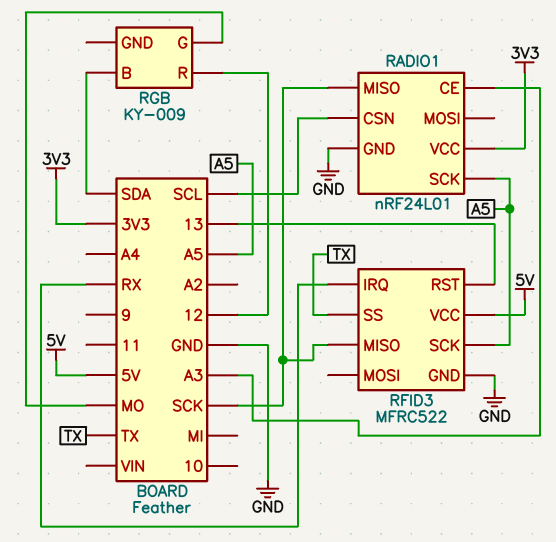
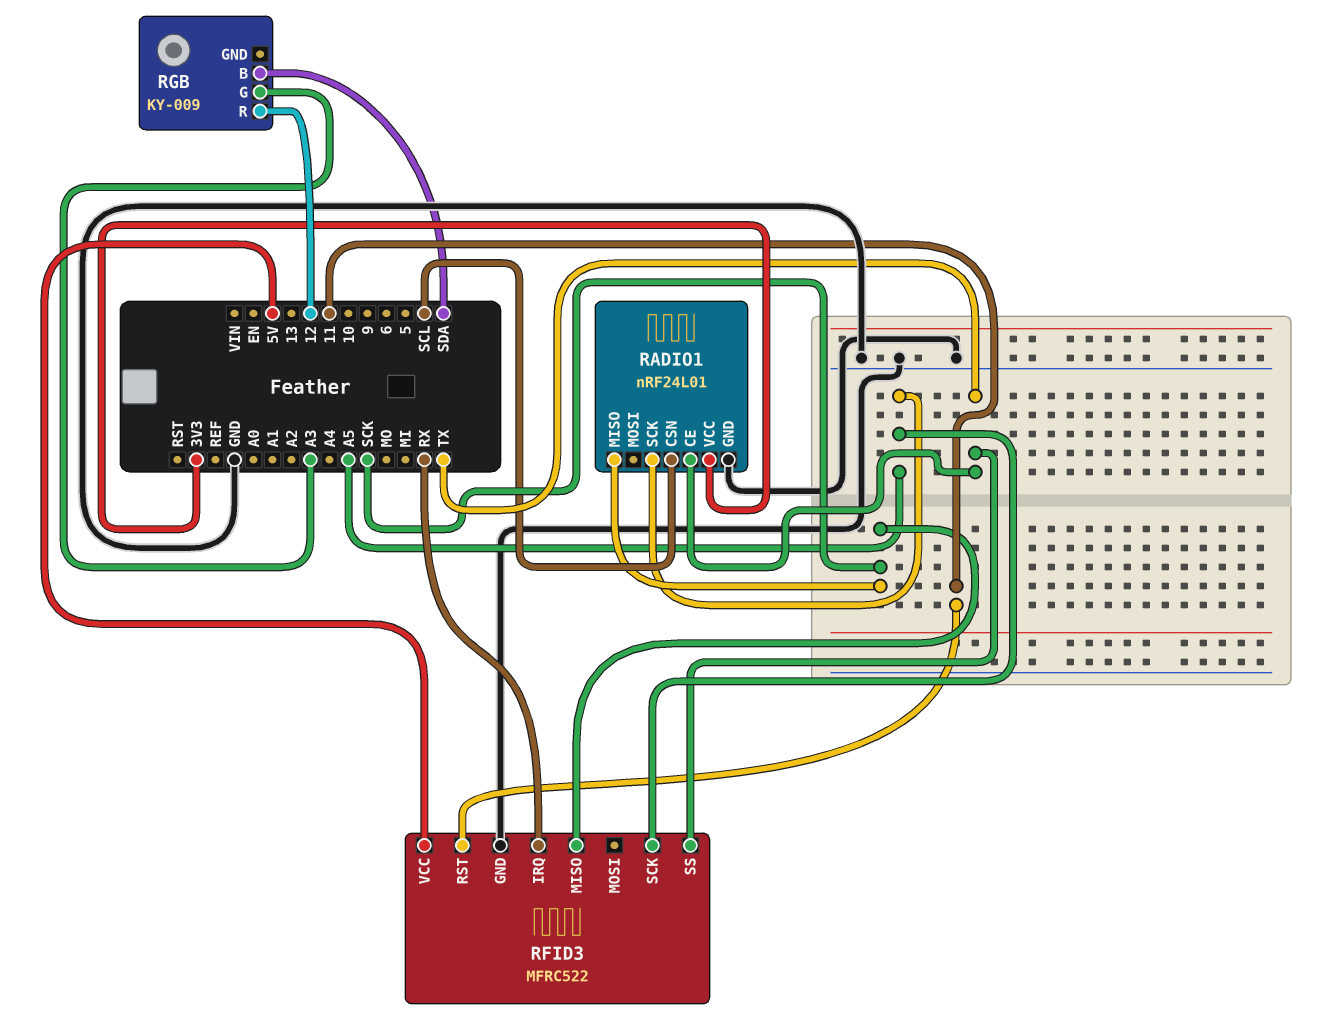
RADIO1 pin CE: A3 -> TX
RFID3 pin RST: 13 -> 11
RGB pin G: MO -> A3

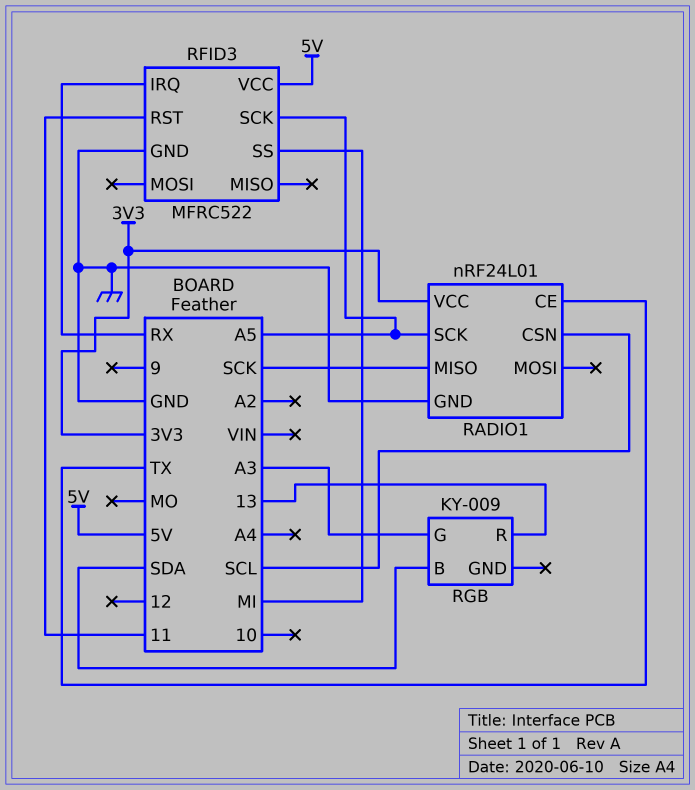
RFID3 pin MISO: SCK -> none
RFID3 pin SS: TX -> MI
RGB pin R: 12 -> 13

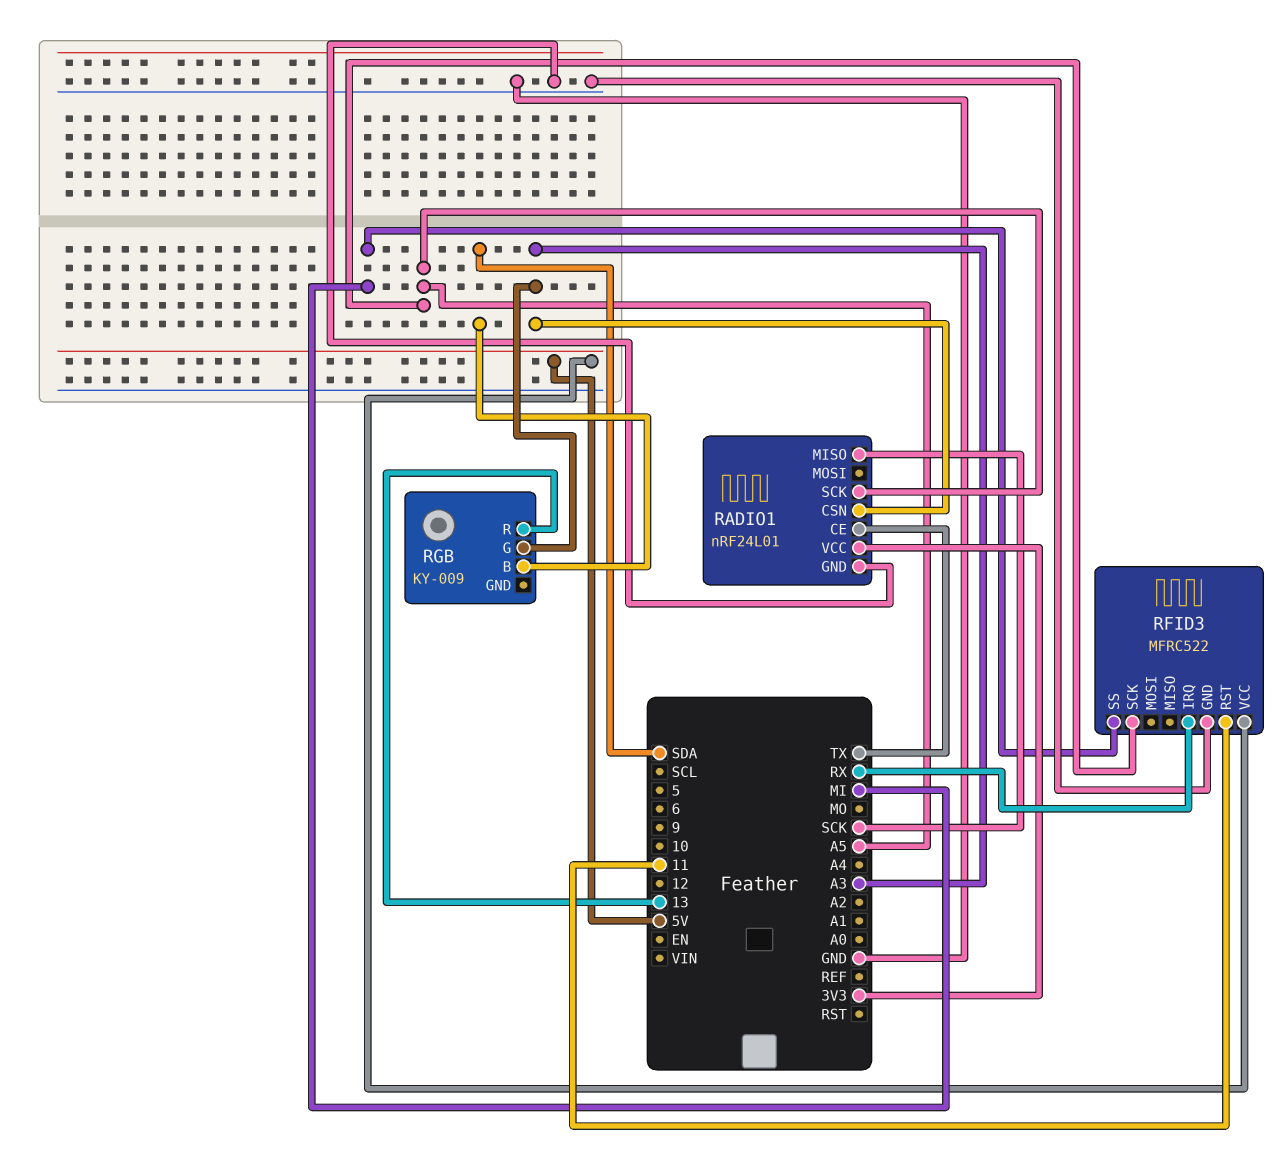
RADIO1 pin CSN: SCL -> A3

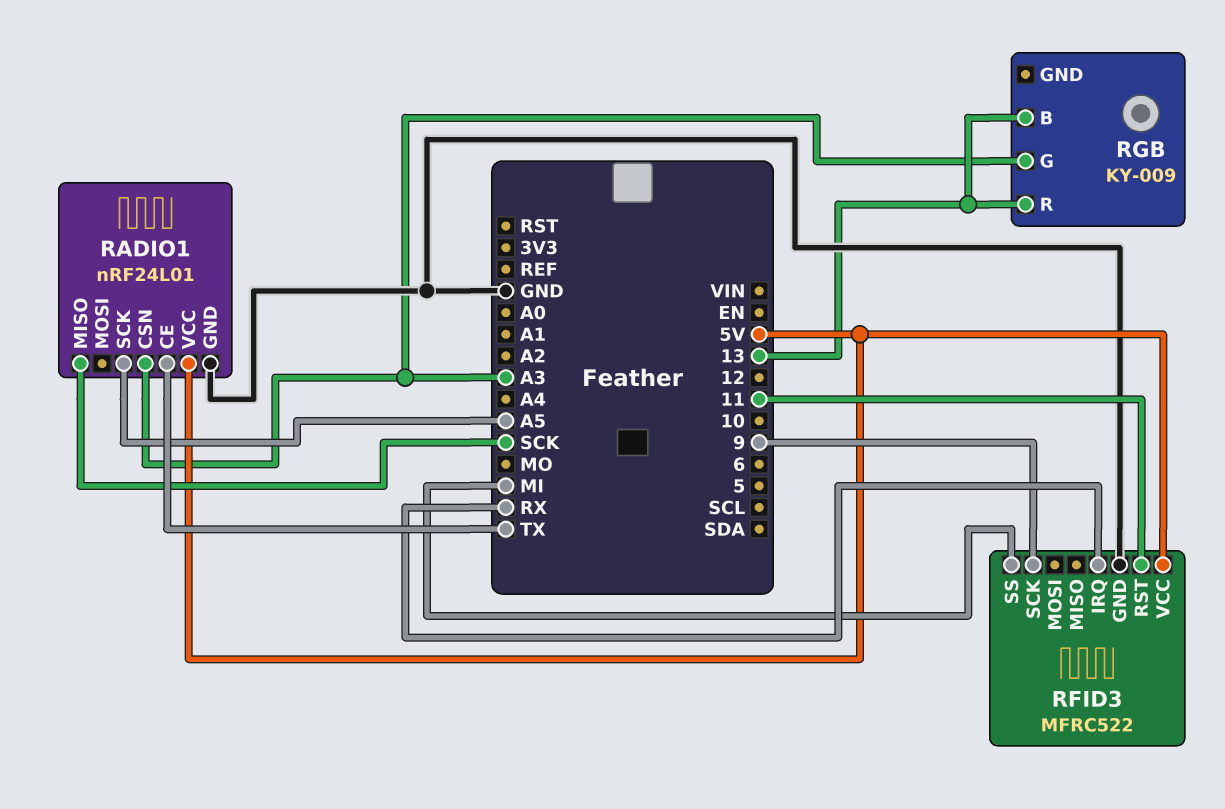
RADIO1 pin VCC: 3V3 -> 5V
RFID3 pin SCK: A5 -> 9
RGB pin B: SDA -> 13

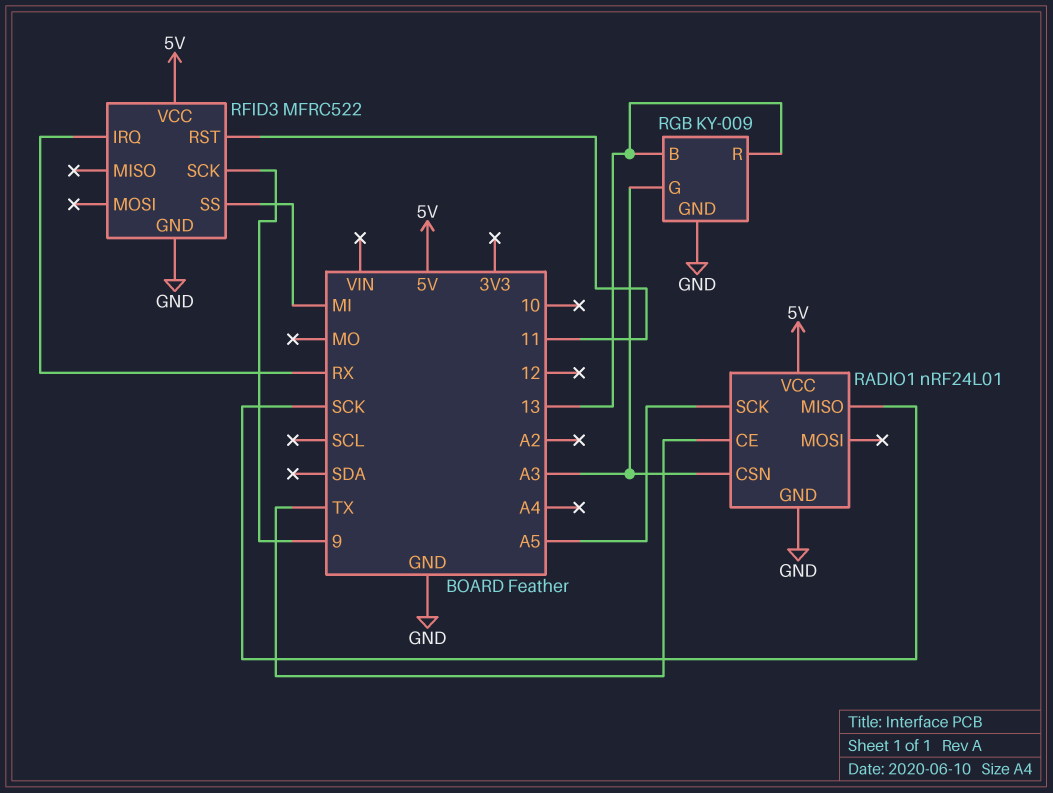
RGB pin GND: none -> GND

